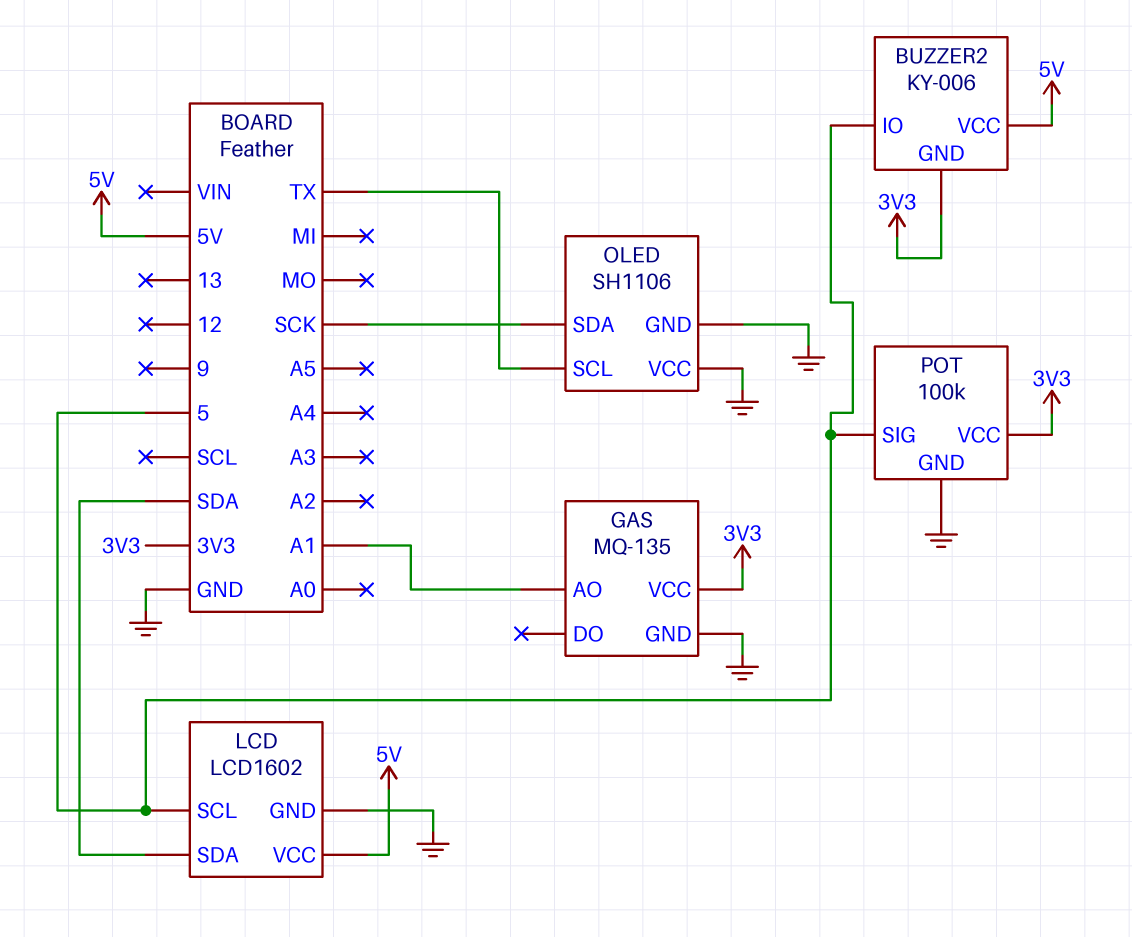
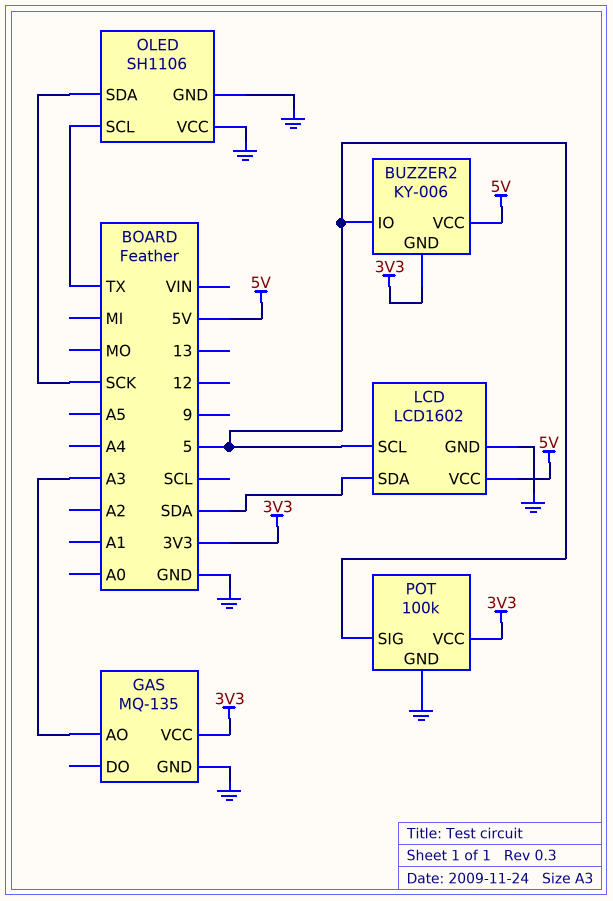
GAS pin AO: A1 -> A3

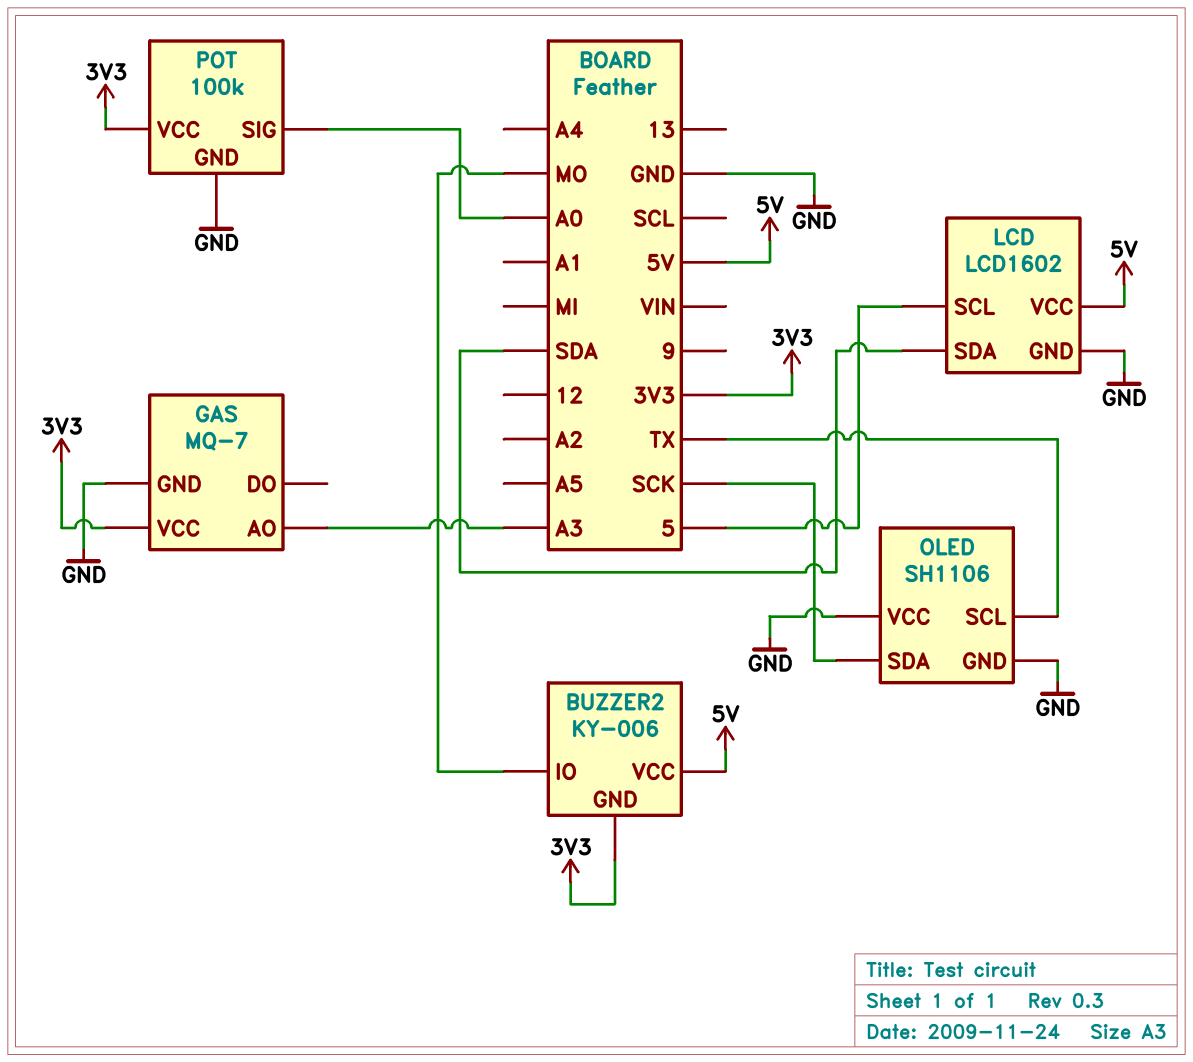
BUZZER2 pin IO: 5 -> MO
GAS: MQ-135 -> MQ-7
POT pin SIG: 5 -> A0

